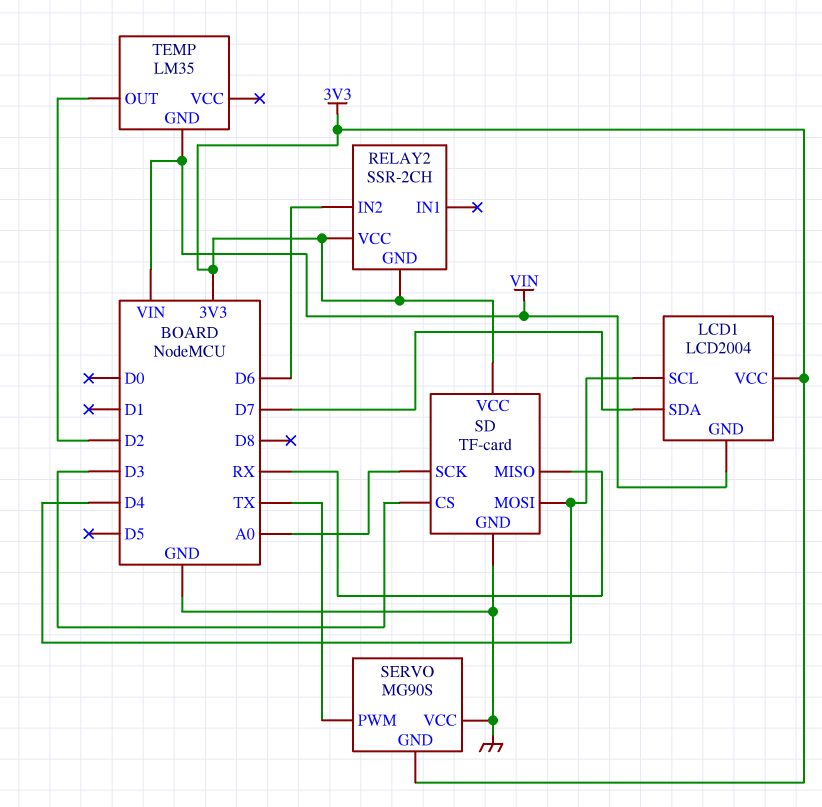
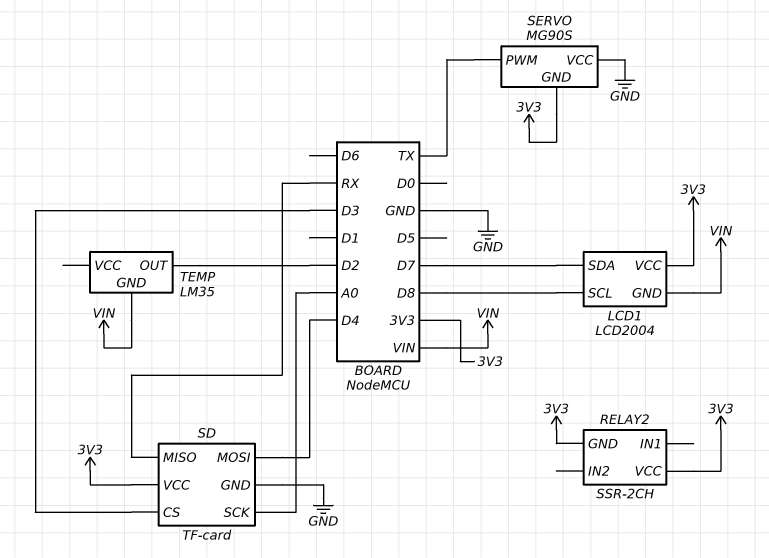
LCD1 pin SCL: D4 -> D8
RELAY2 pin IN2: D6 -> none

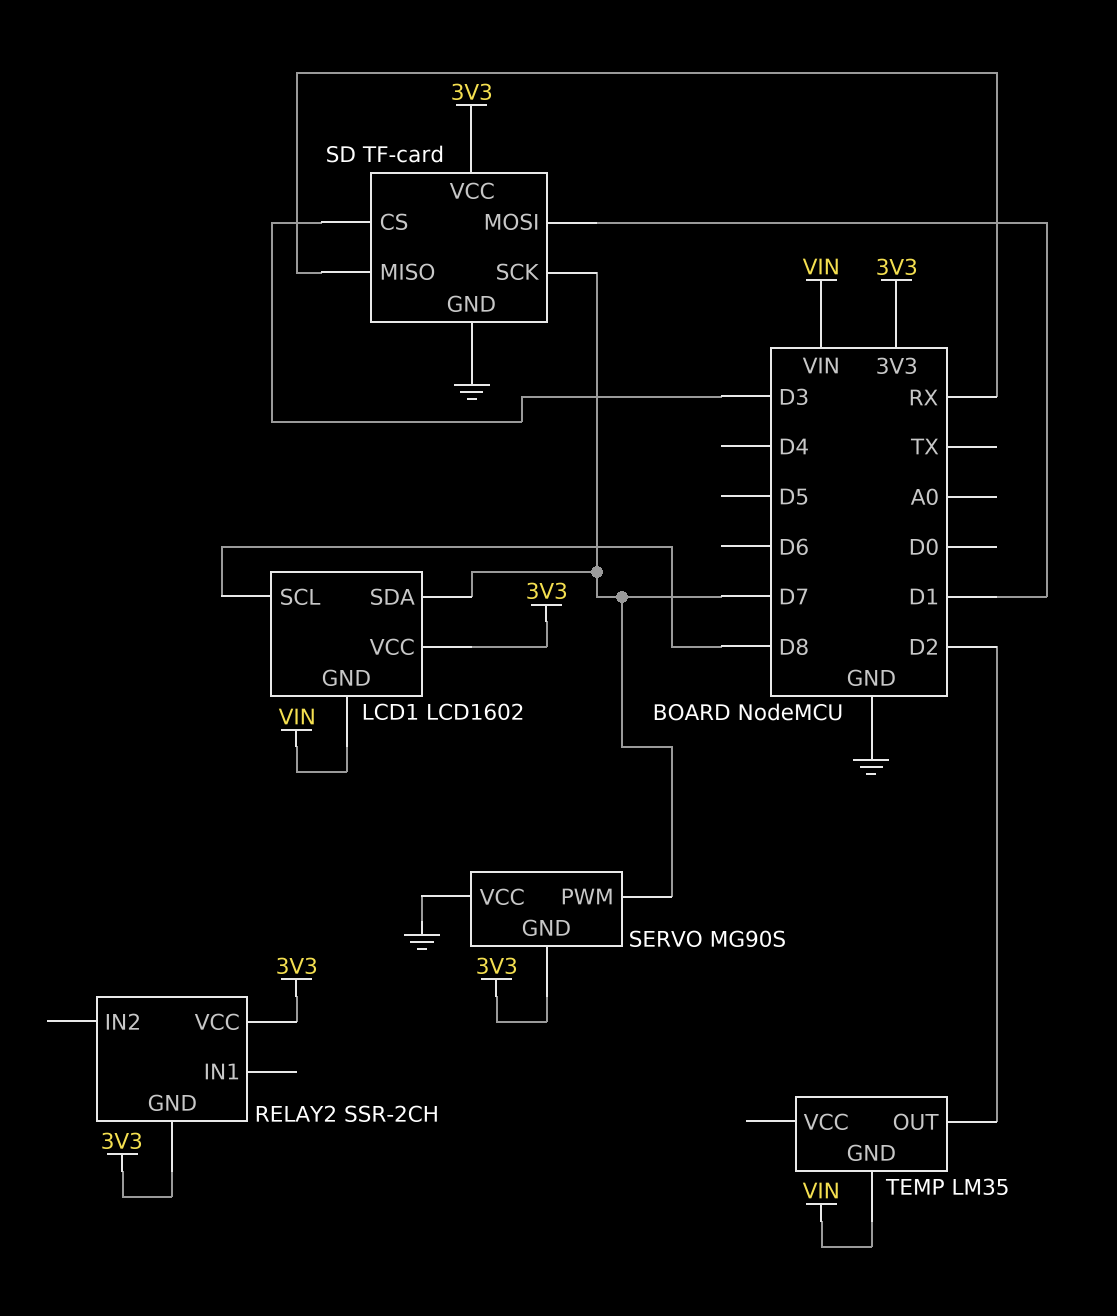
LCD1: LCD2004 -> LCD1602
SD pin MOSI: D4 -> D1
SD pin SCK: A0 -> D7
SERVO pin PWM: TX -> D7

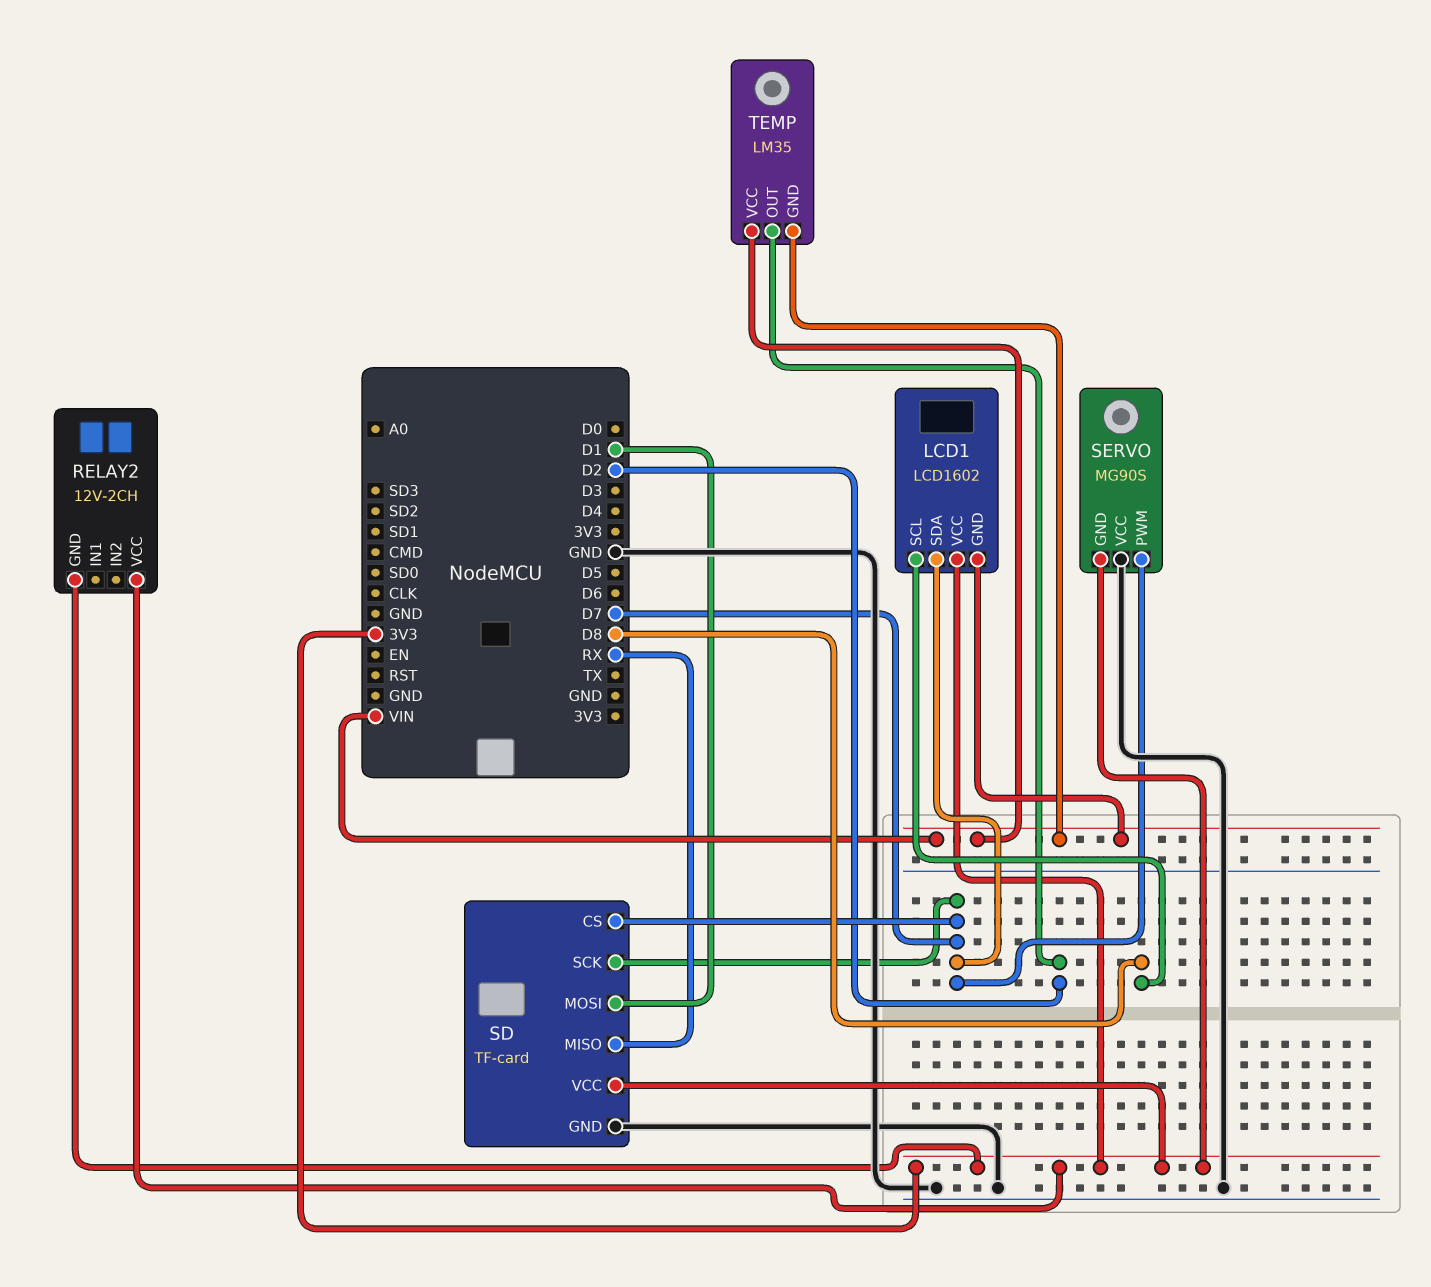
RELAY2: SSR-2CH -> 12V-2CH
SD pin CS: D3 -> D7
TEMP pin VCC: none -> VIN

